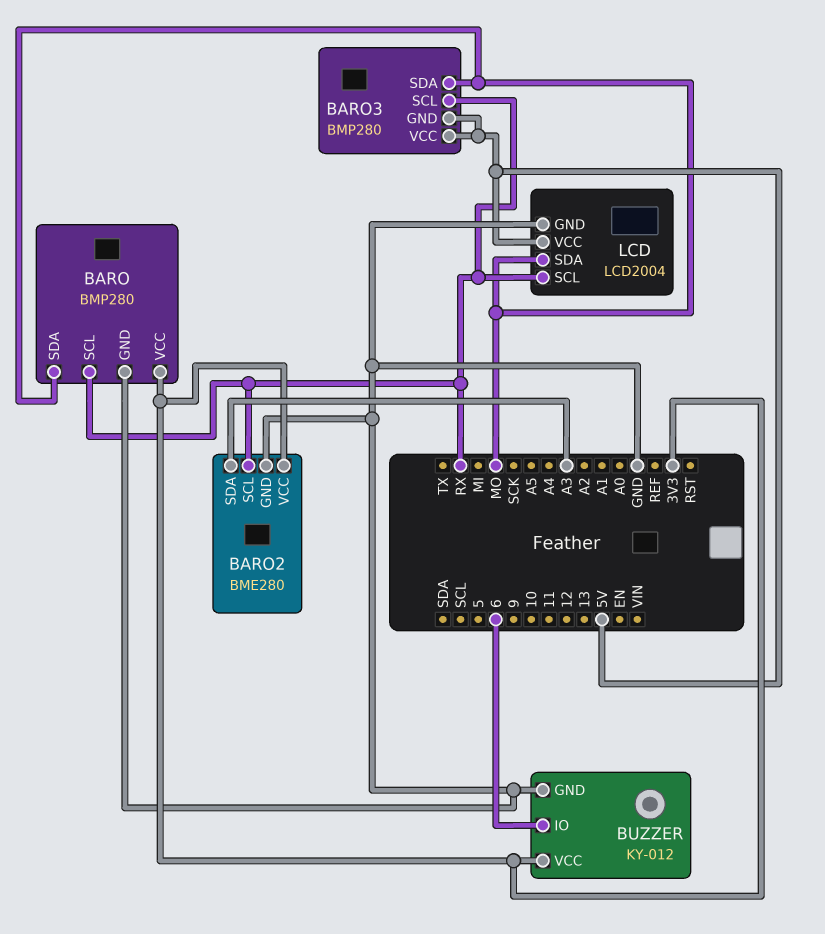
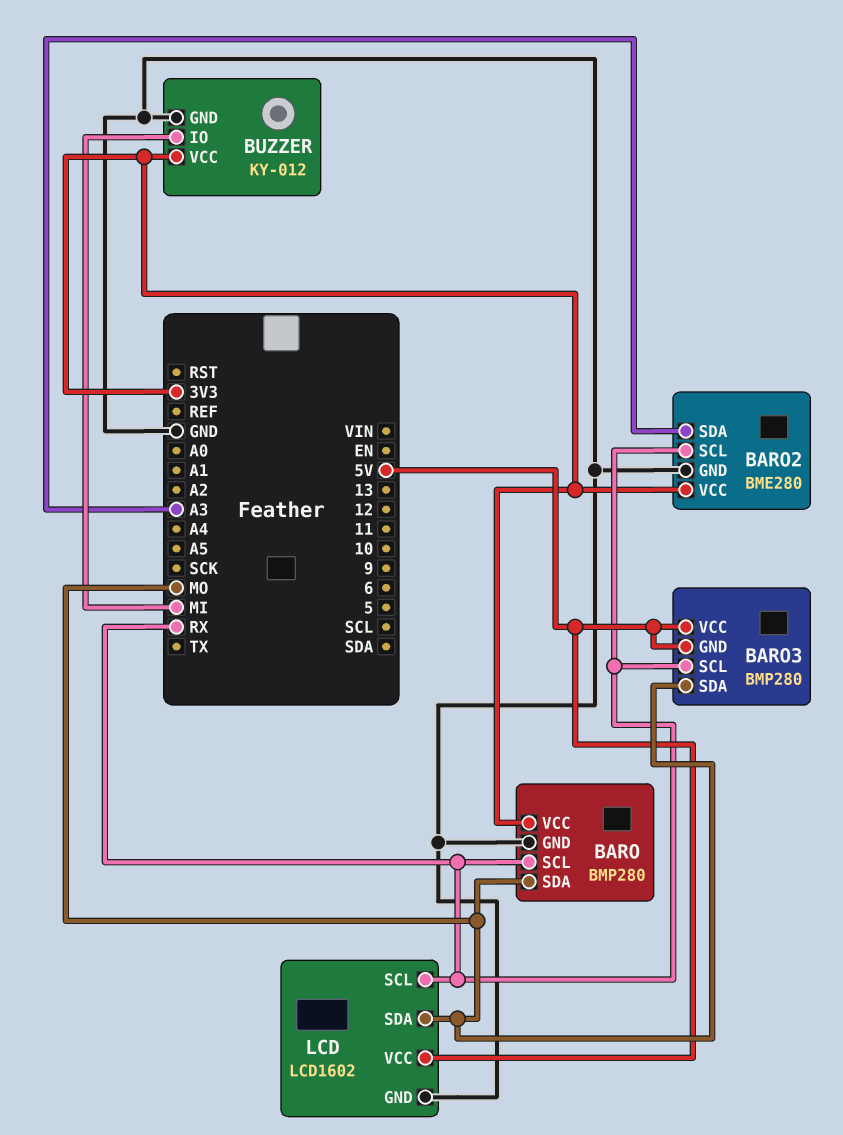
BUZZER pin IO: 6 -> MI
LCD: LCD2004 -> LCD1602

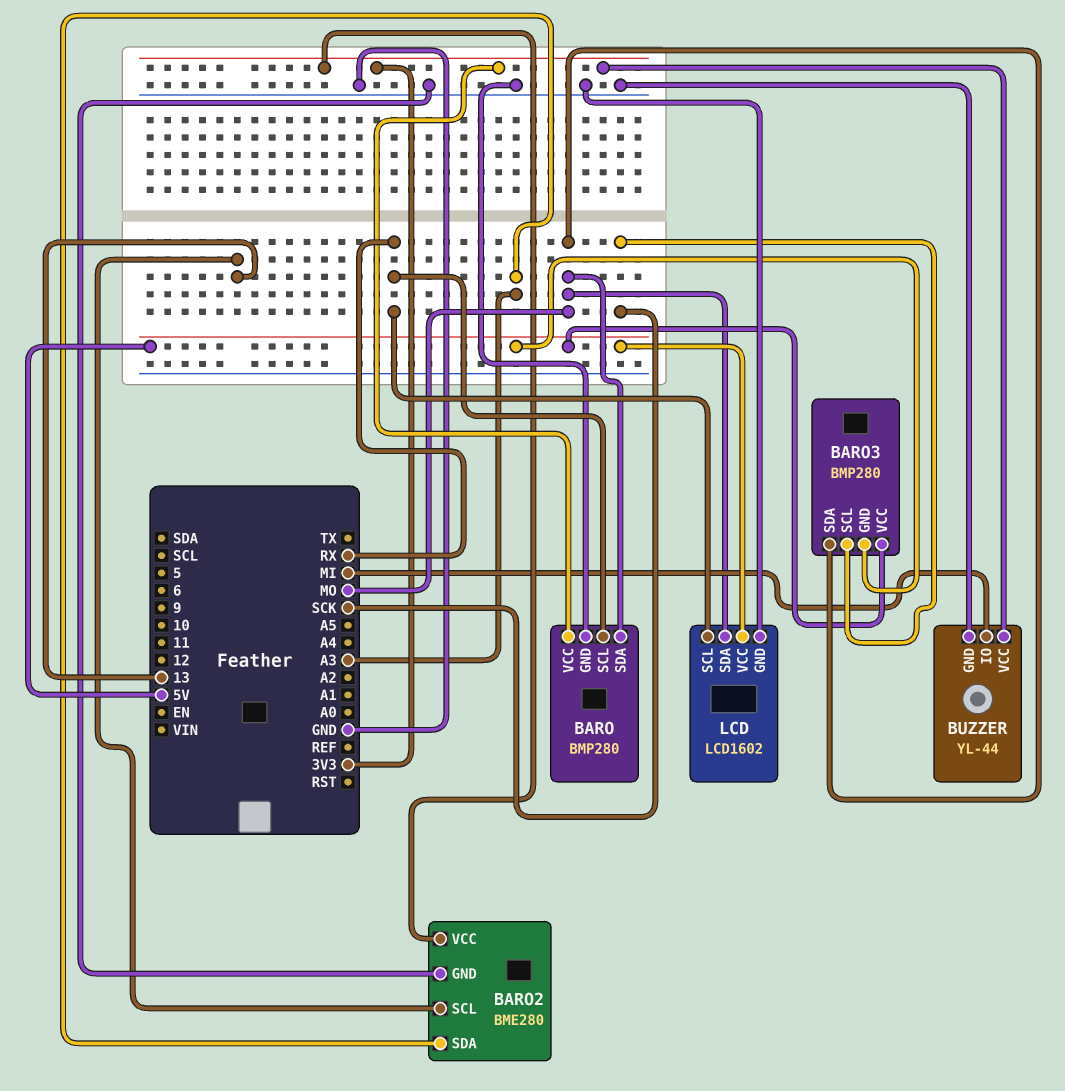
BARO2 pin SCL: RX -> 13
BARO3 pin SCL: RX -> SCK
BUZZER: KY-012 -> YL-44

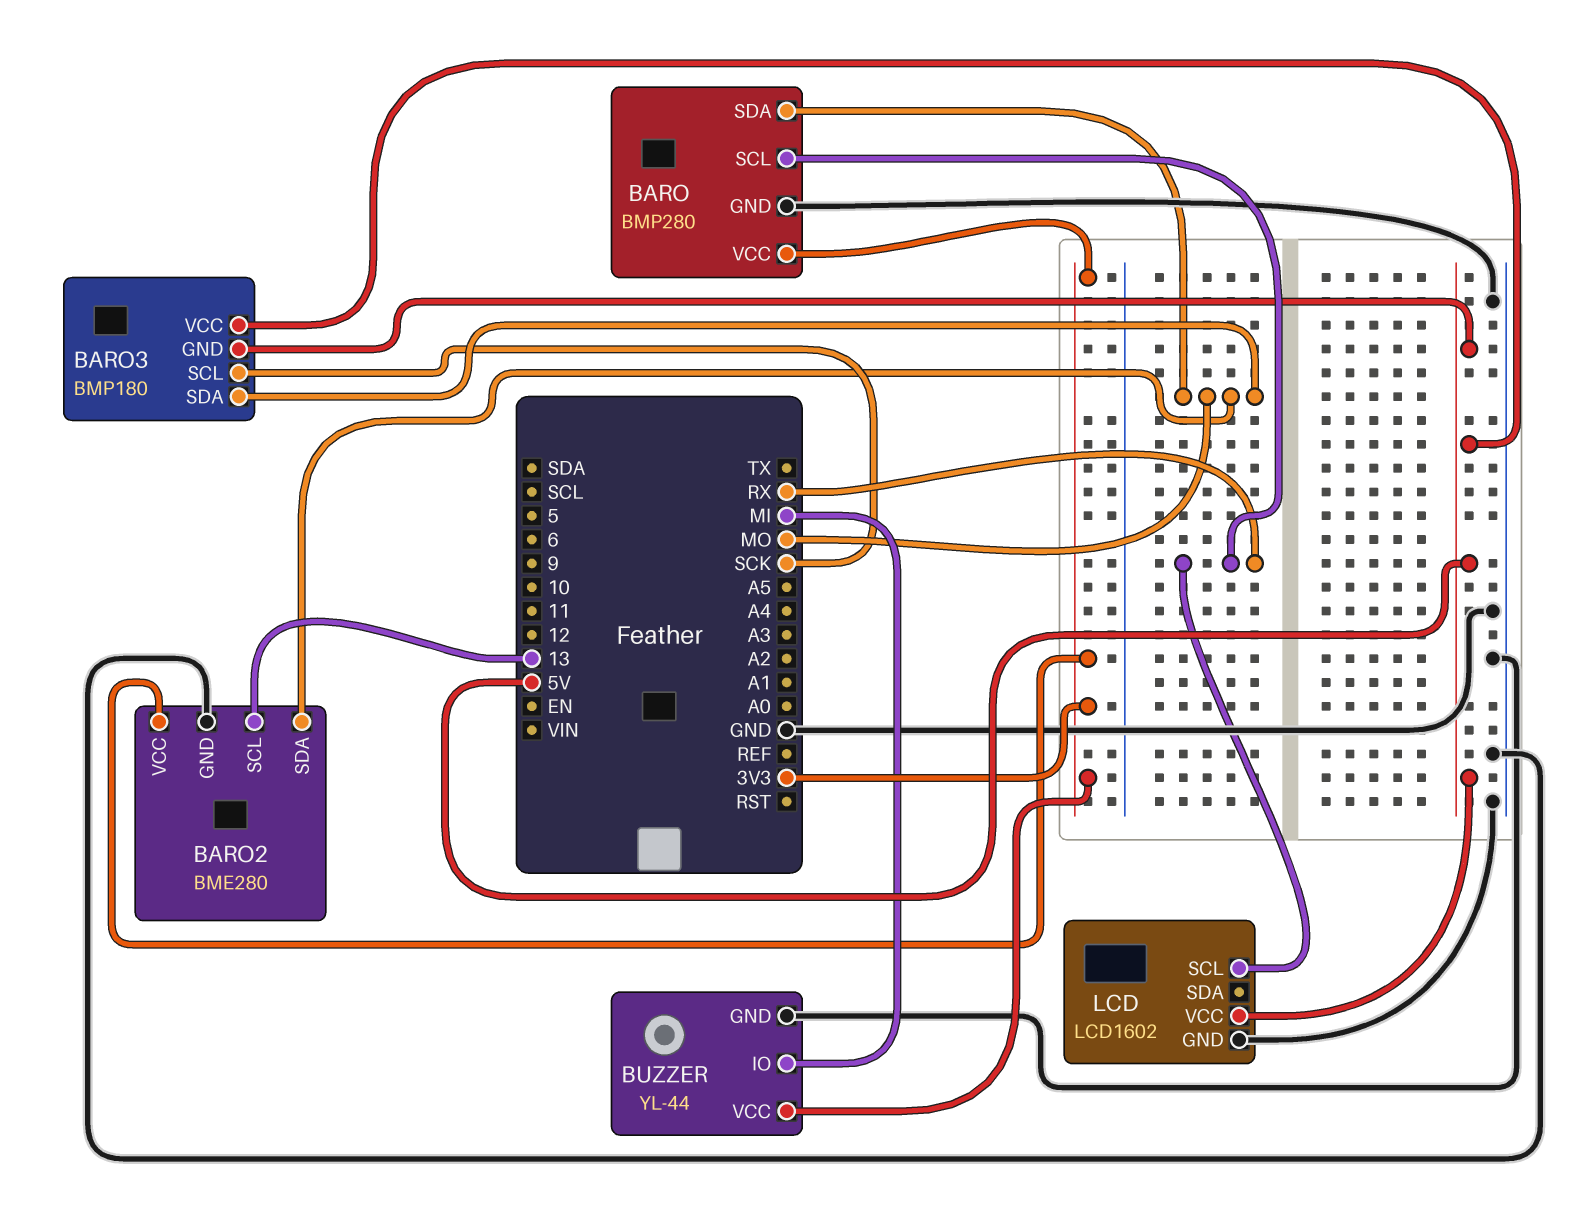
BARO2 pin SDA: A3 -> MO
BARO3: BMP280 -> BMP180
LCD pin SDA: MO -> none

